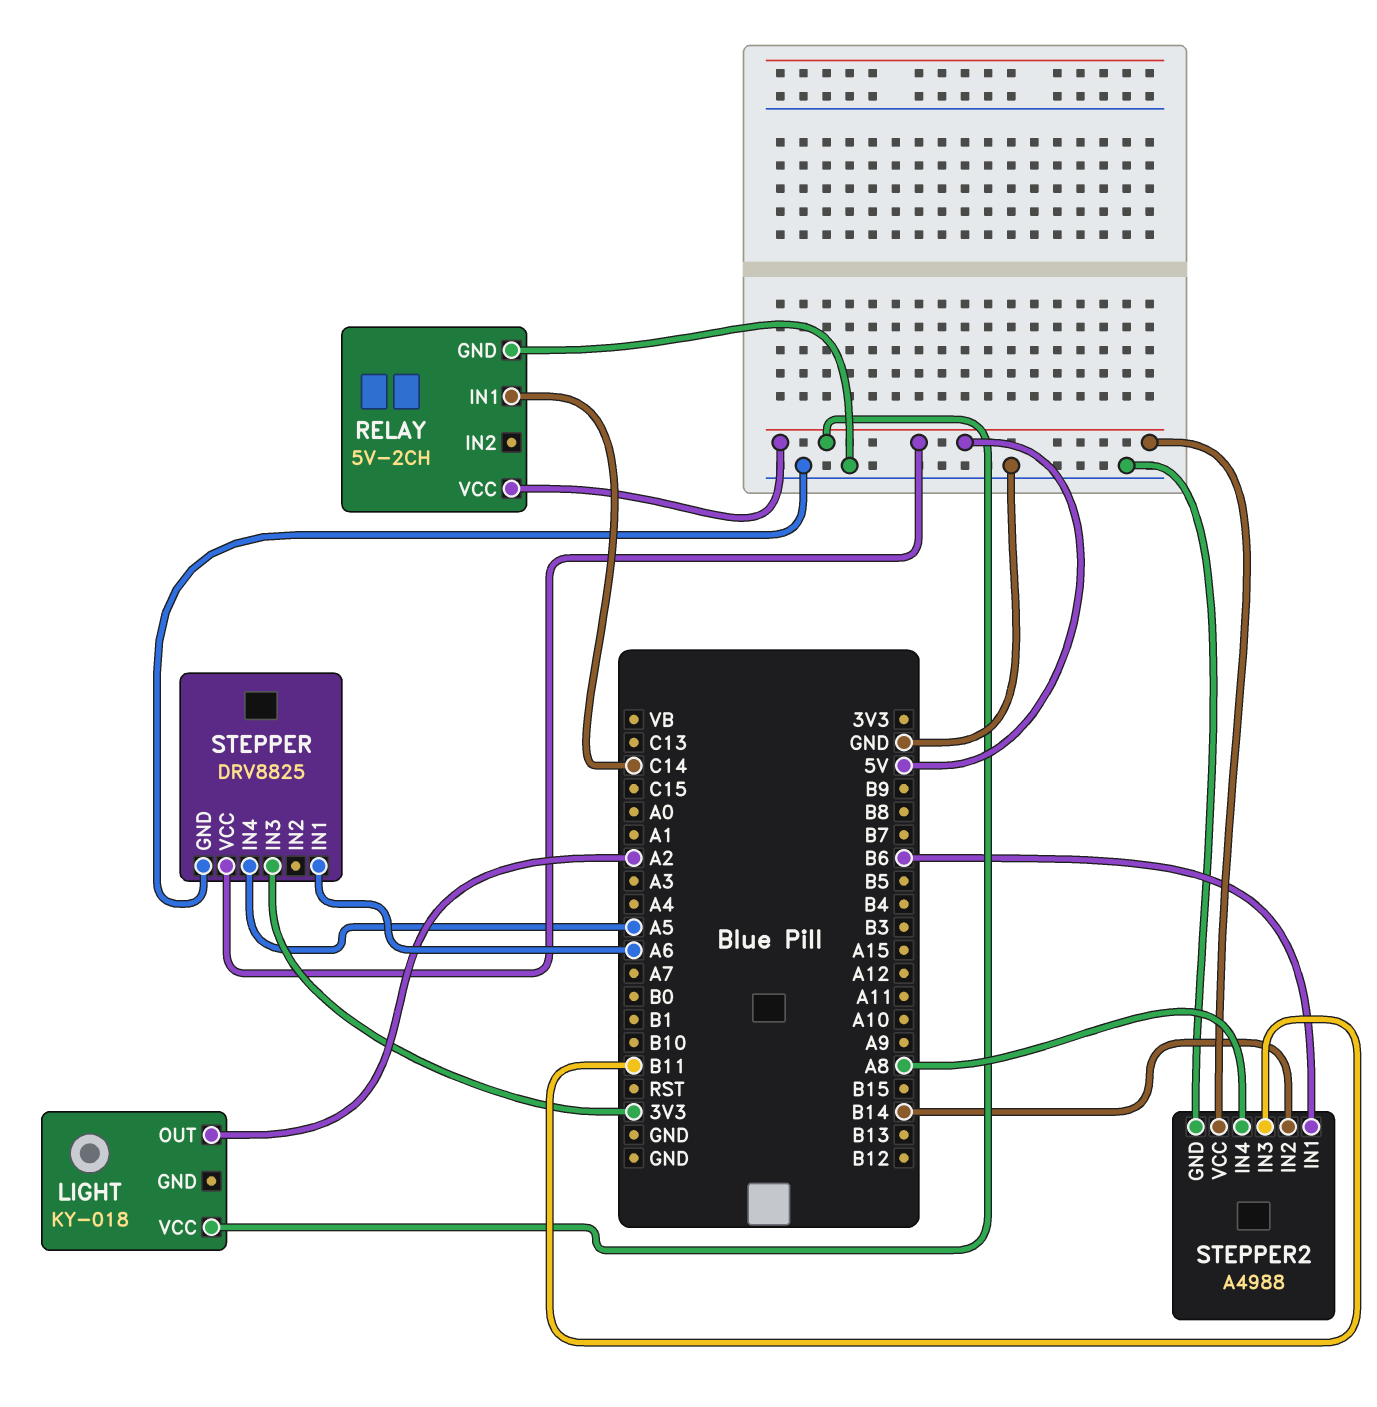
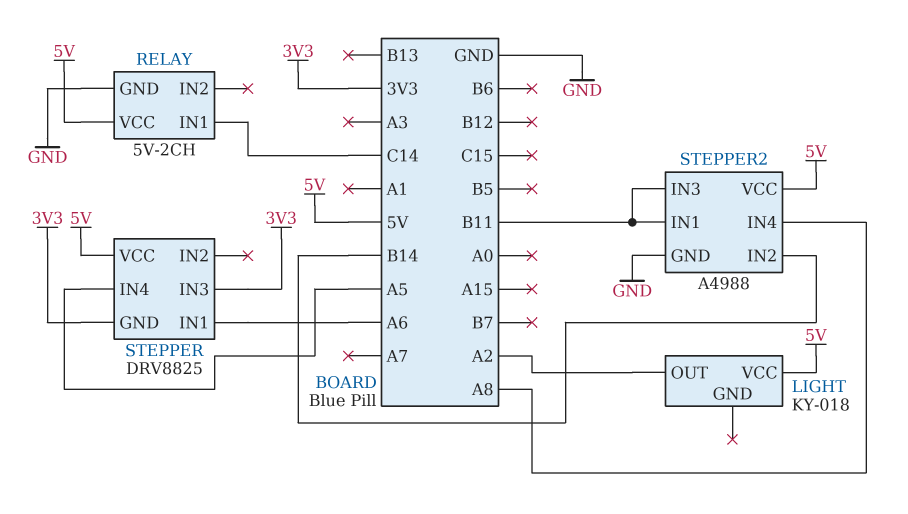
STEPPER pin GND: GND -> 3V3
STEPPER2 pin IN1: B6 -> B11

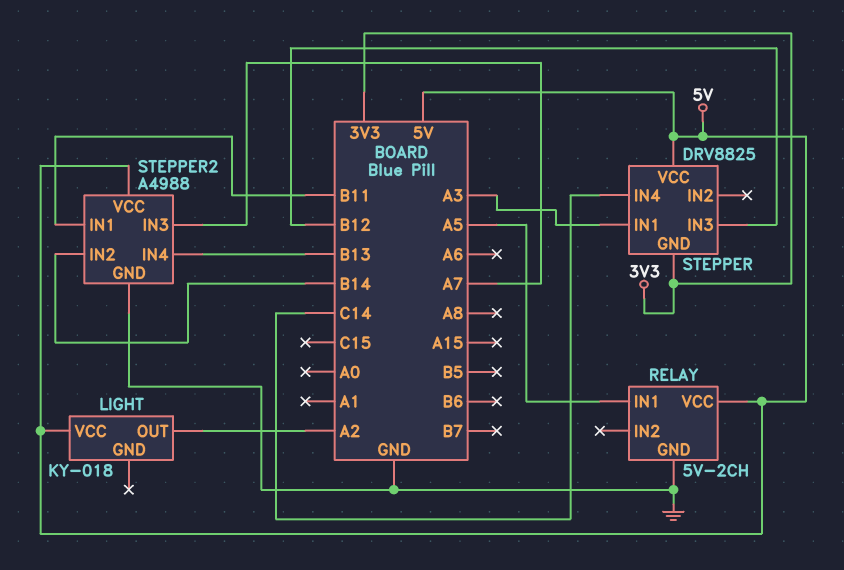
RELAY pin IN1: C14 -> A5
STEPPER pin IN1: A6 -> A3
STEPPER pin IN3: 3V3 -> B12
STEPPER pin IN4: A5 -> C14
STEPPER2 pin IN3: B11 -> A7
STEPPER2 pin IN4: A8 -> B13

